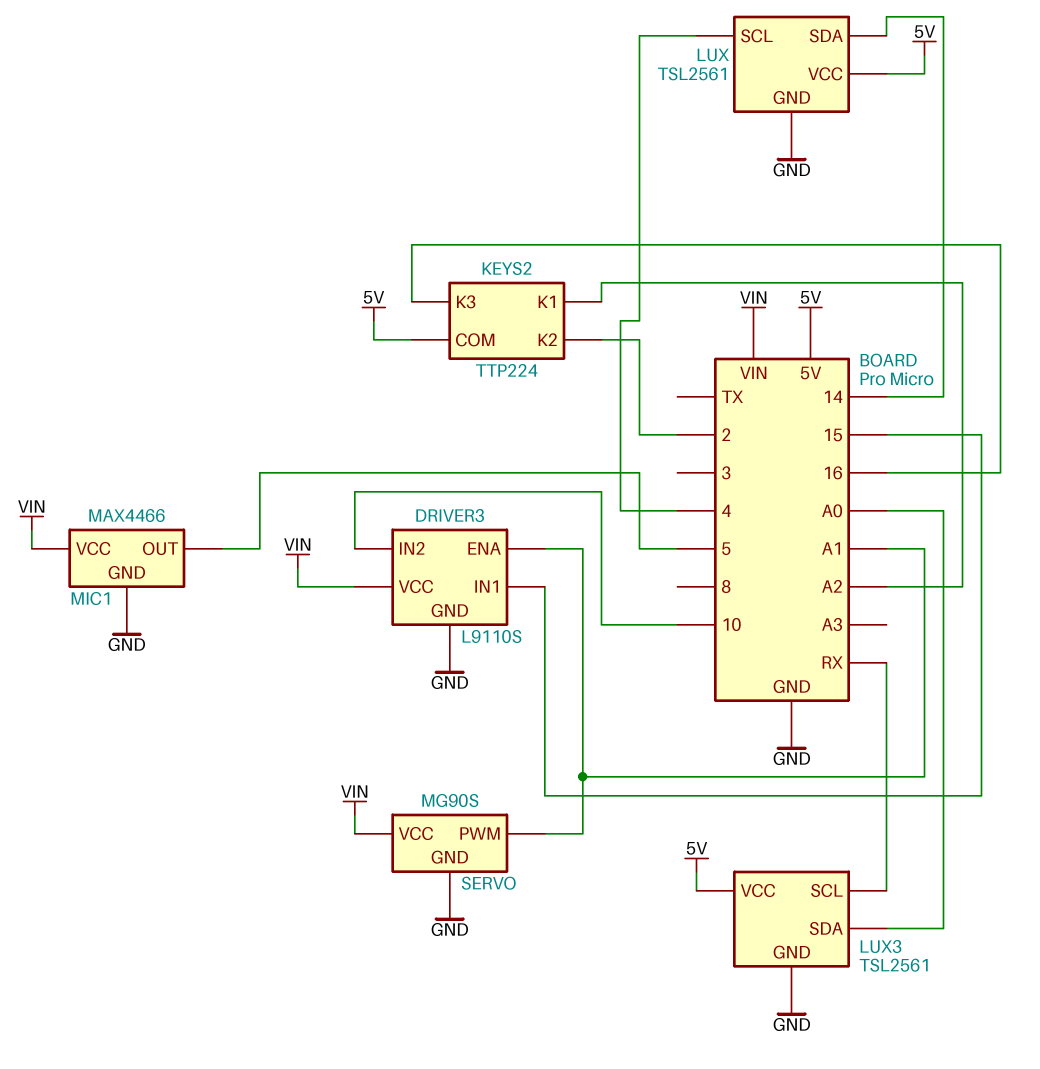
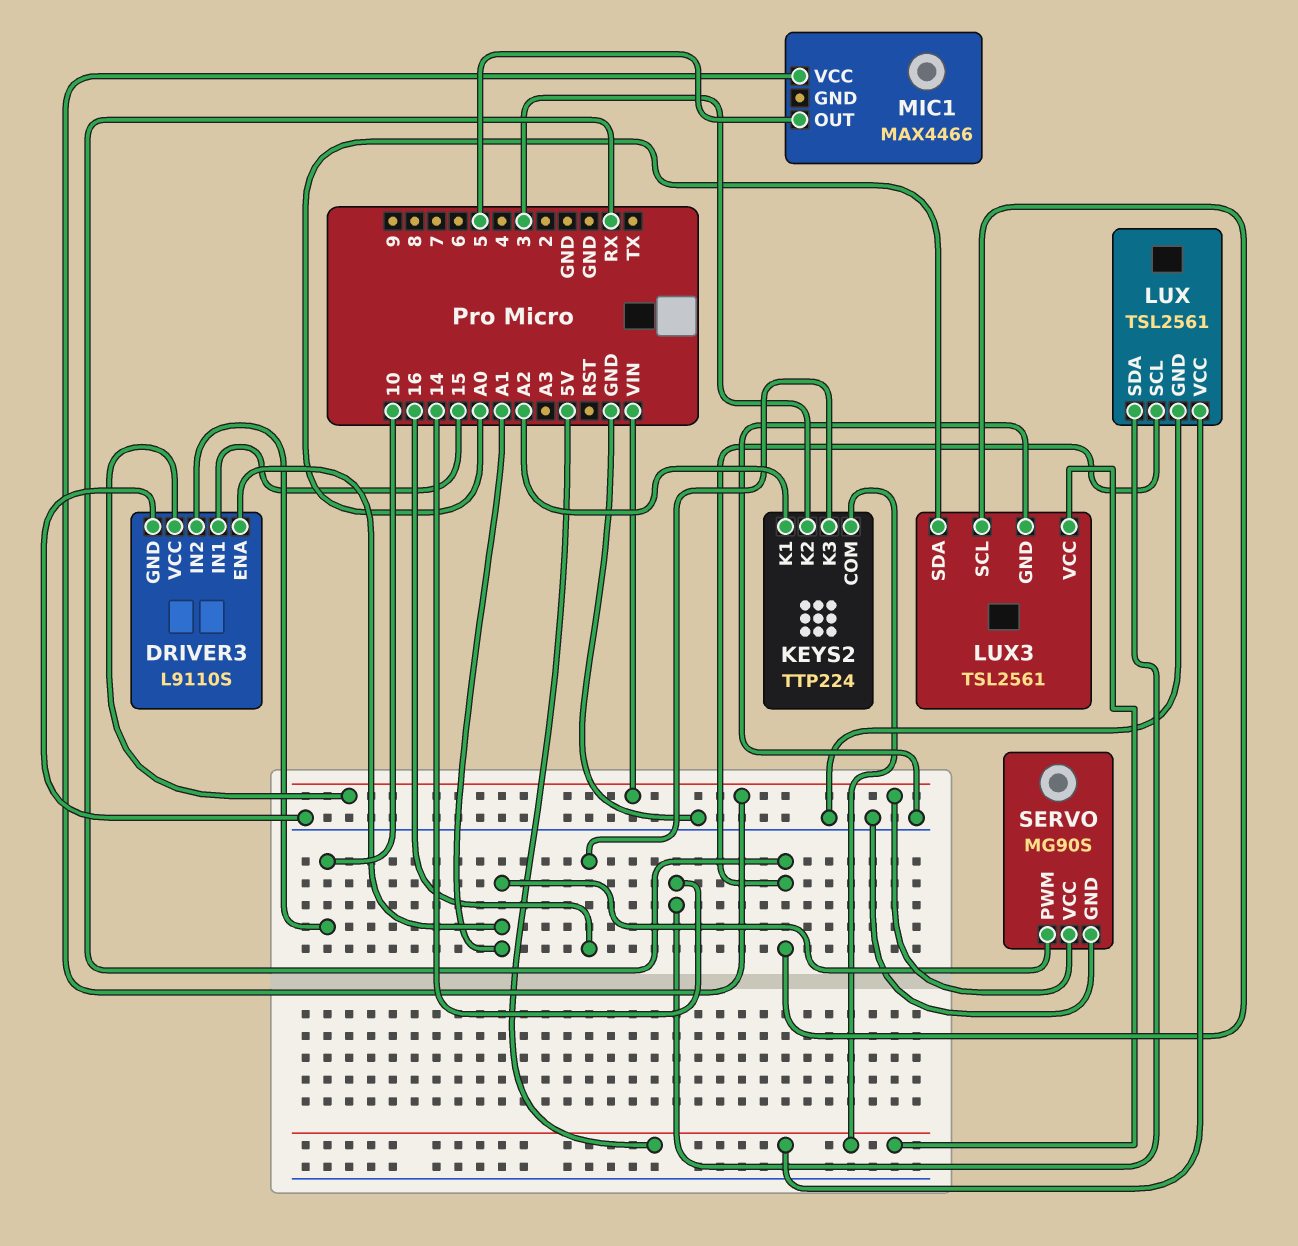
KEYS2 pin K2: 2 -> 3
LUX pin SCL: 4 -> RX
MIC1 pin GND: GND -> none

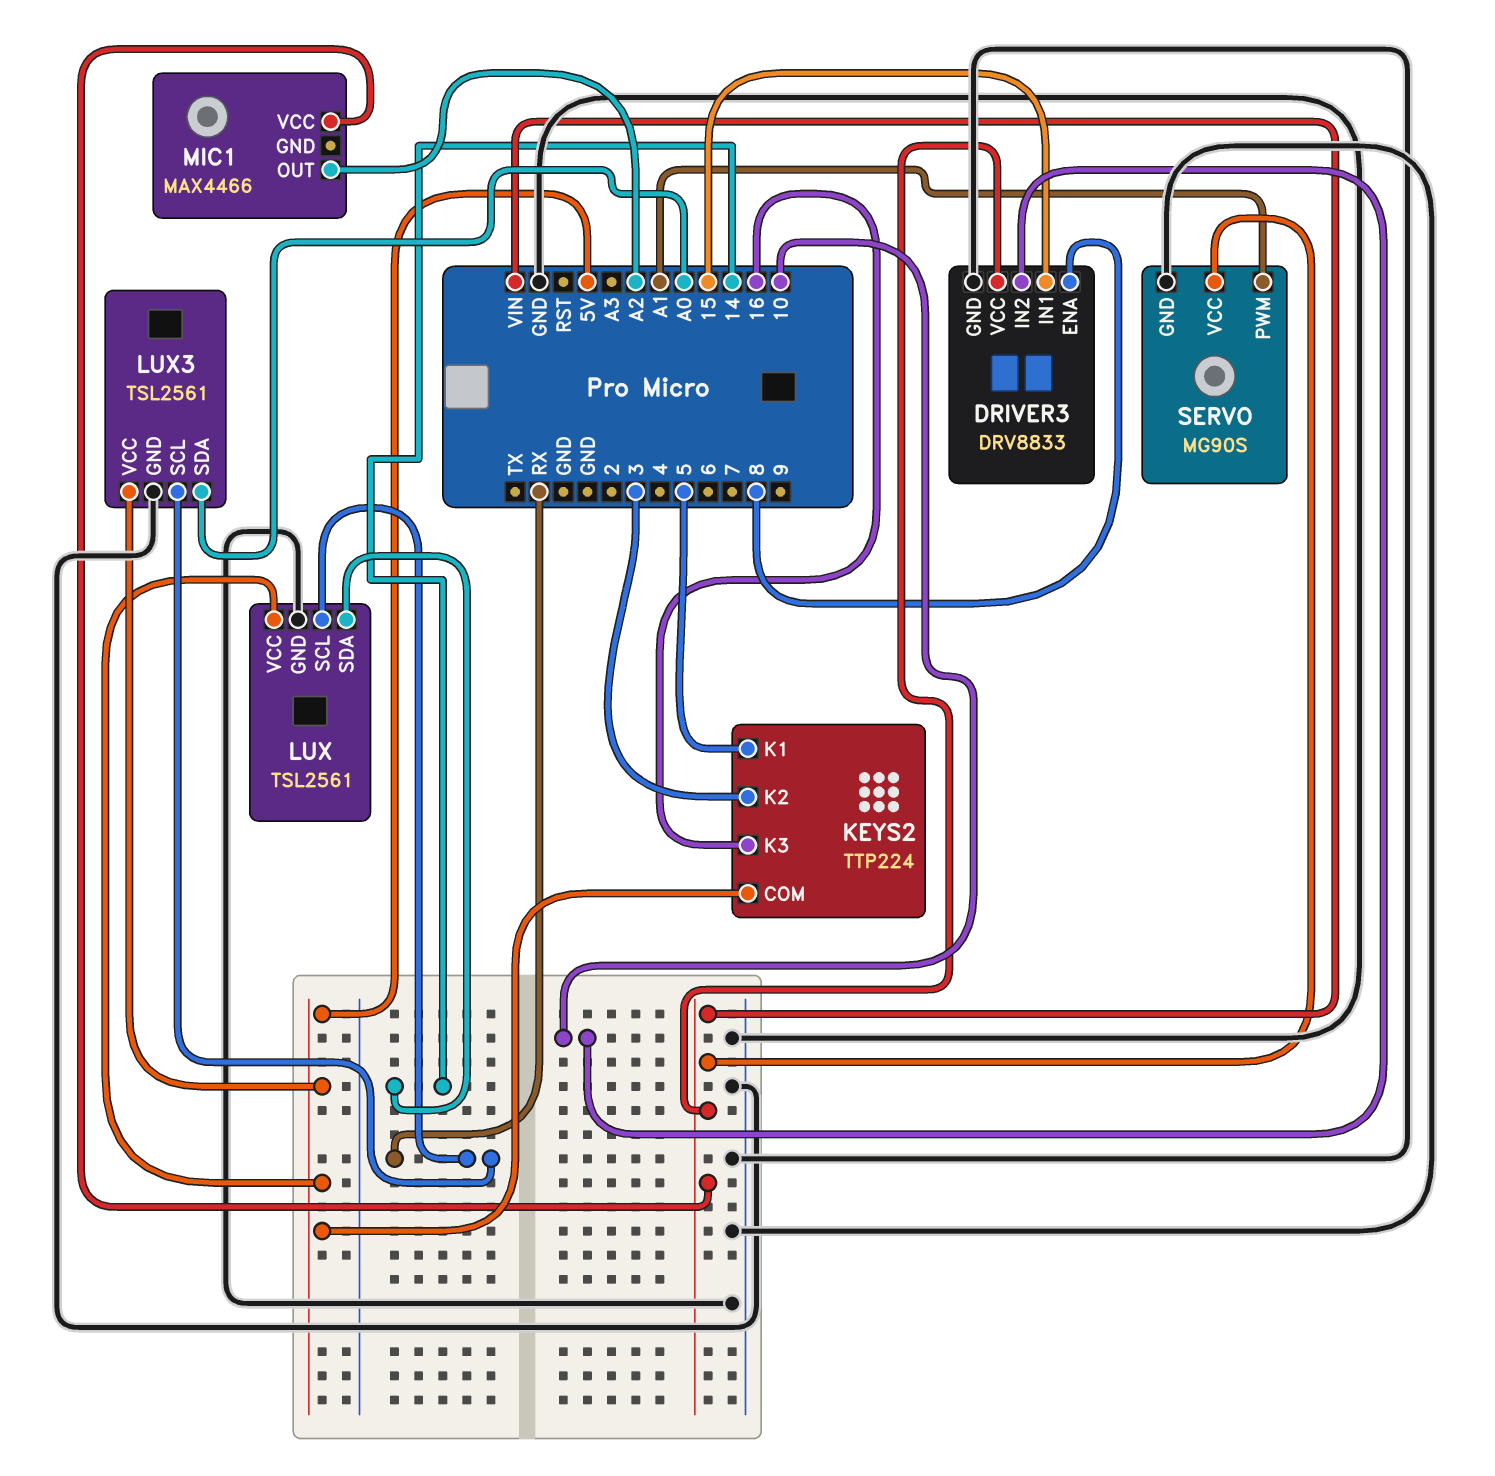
DRIVER3: L9110S -> DRV8833
DRIVER3 pin ENA: A1 -> 8
KEYS2 pin K1: A2 -> 5
MIC1 pin OUT: 5 -> A2

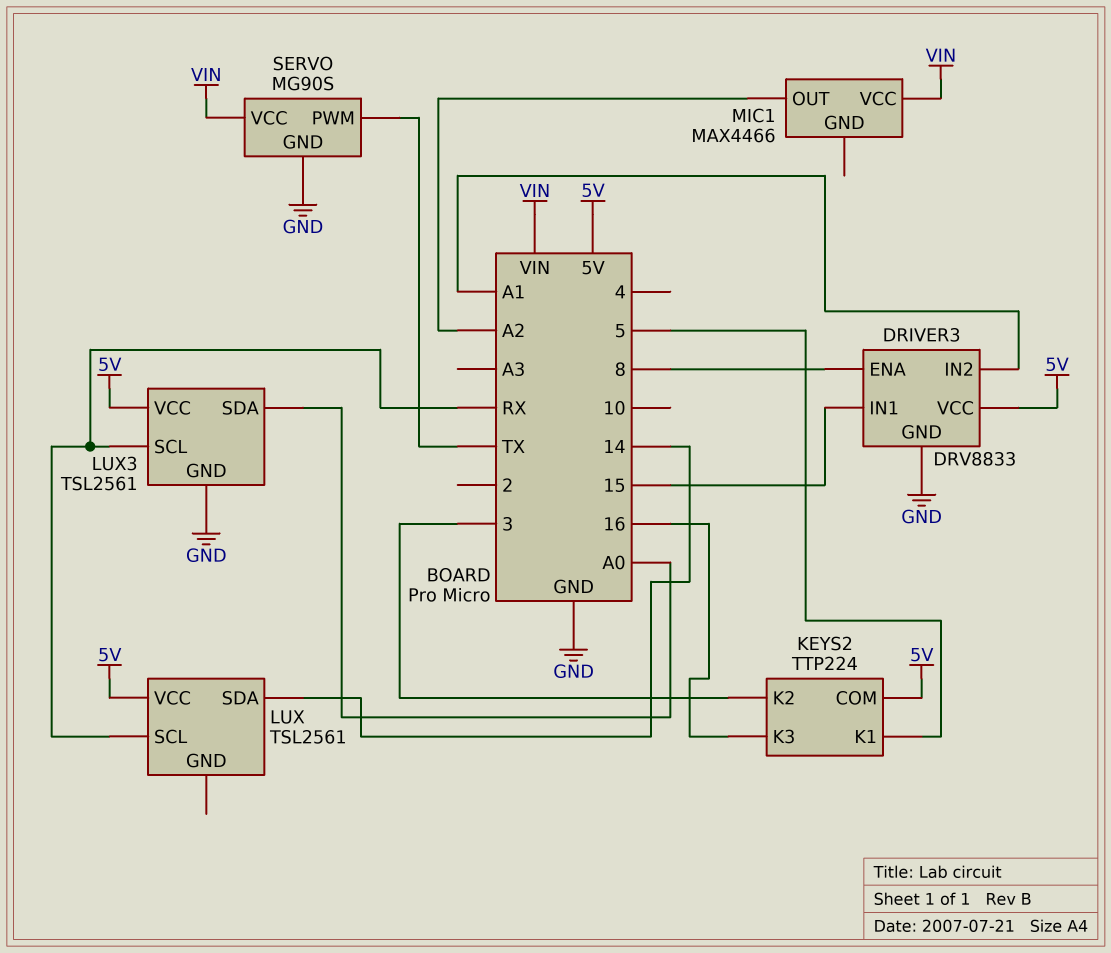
DRIVER3 pin IN2: 10 -> A1
DRIVER3 pin VCC: VIN -> 5V
LUX pin GND: GND -> none
SERVO pin PWM: A1 -> TX

